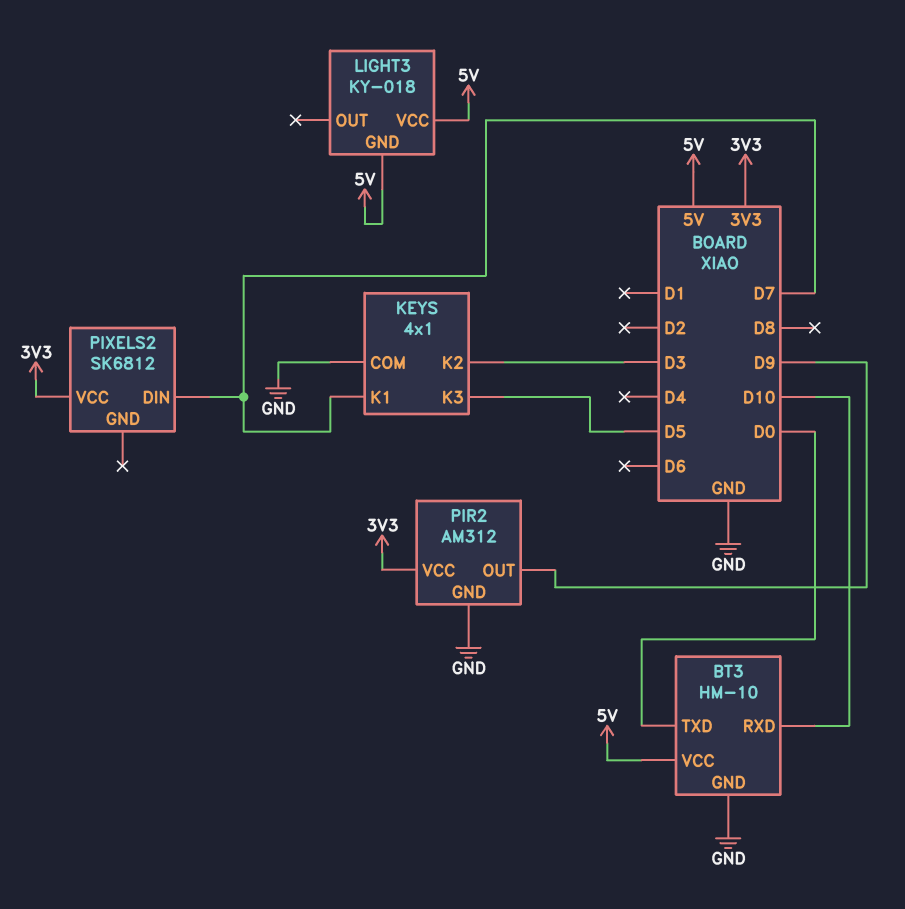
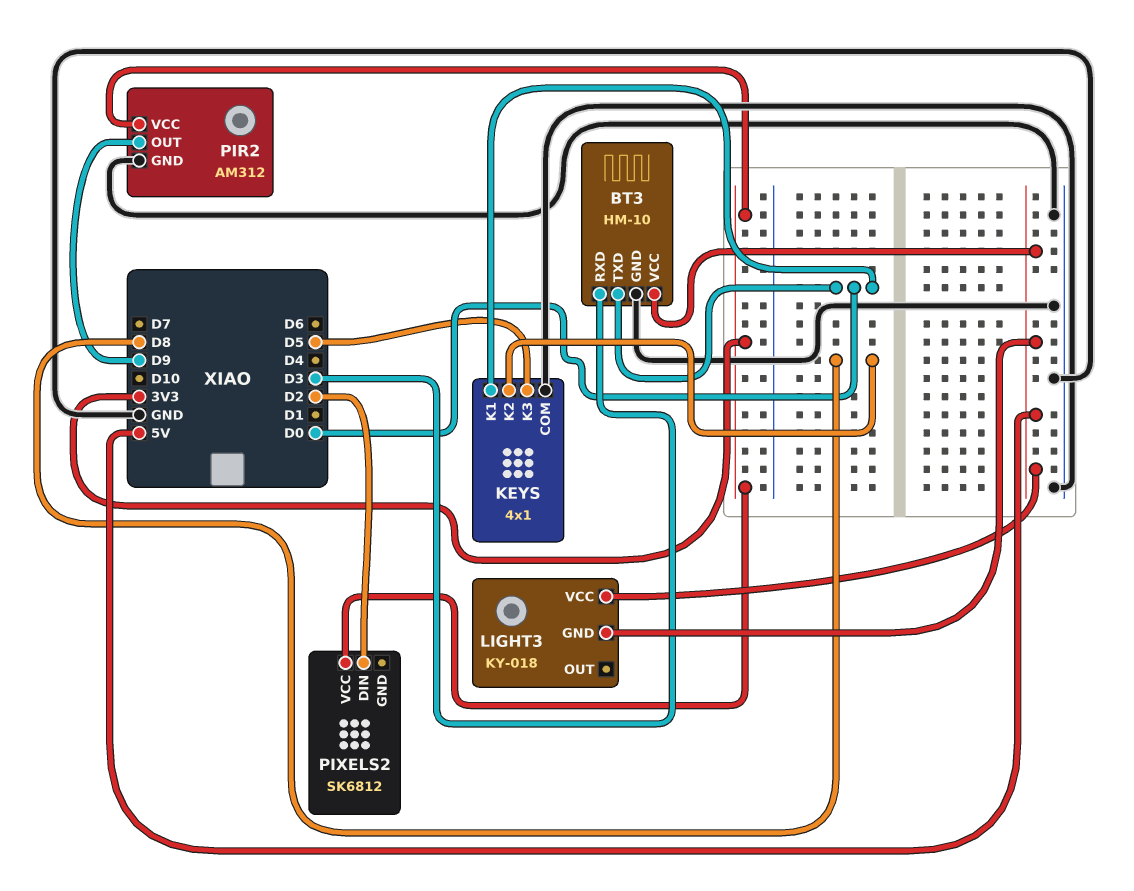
BT3 pin RXD: D10 -> D3
KEYS pin K1: D7 -> D0
KEYS pin K2: D3 -> D8
PIXELS2 pin DIN: D7 -> D2

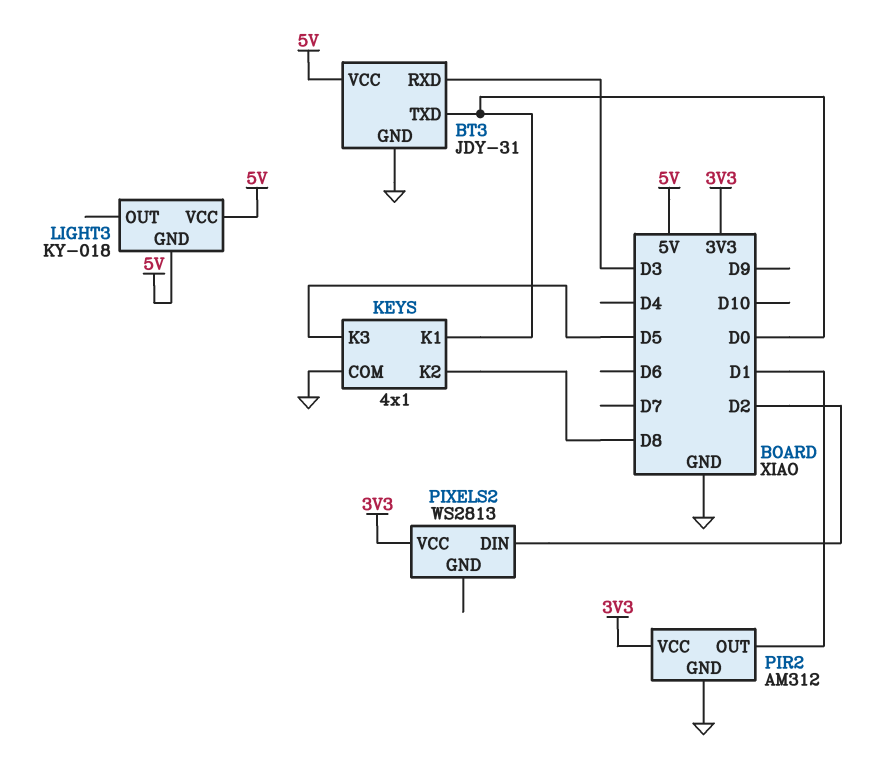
BT3: HM-10 -> JDY-31
PIR2 pin OUT: D9 -> D1
PIXELS2: SK6812 -> WS2813

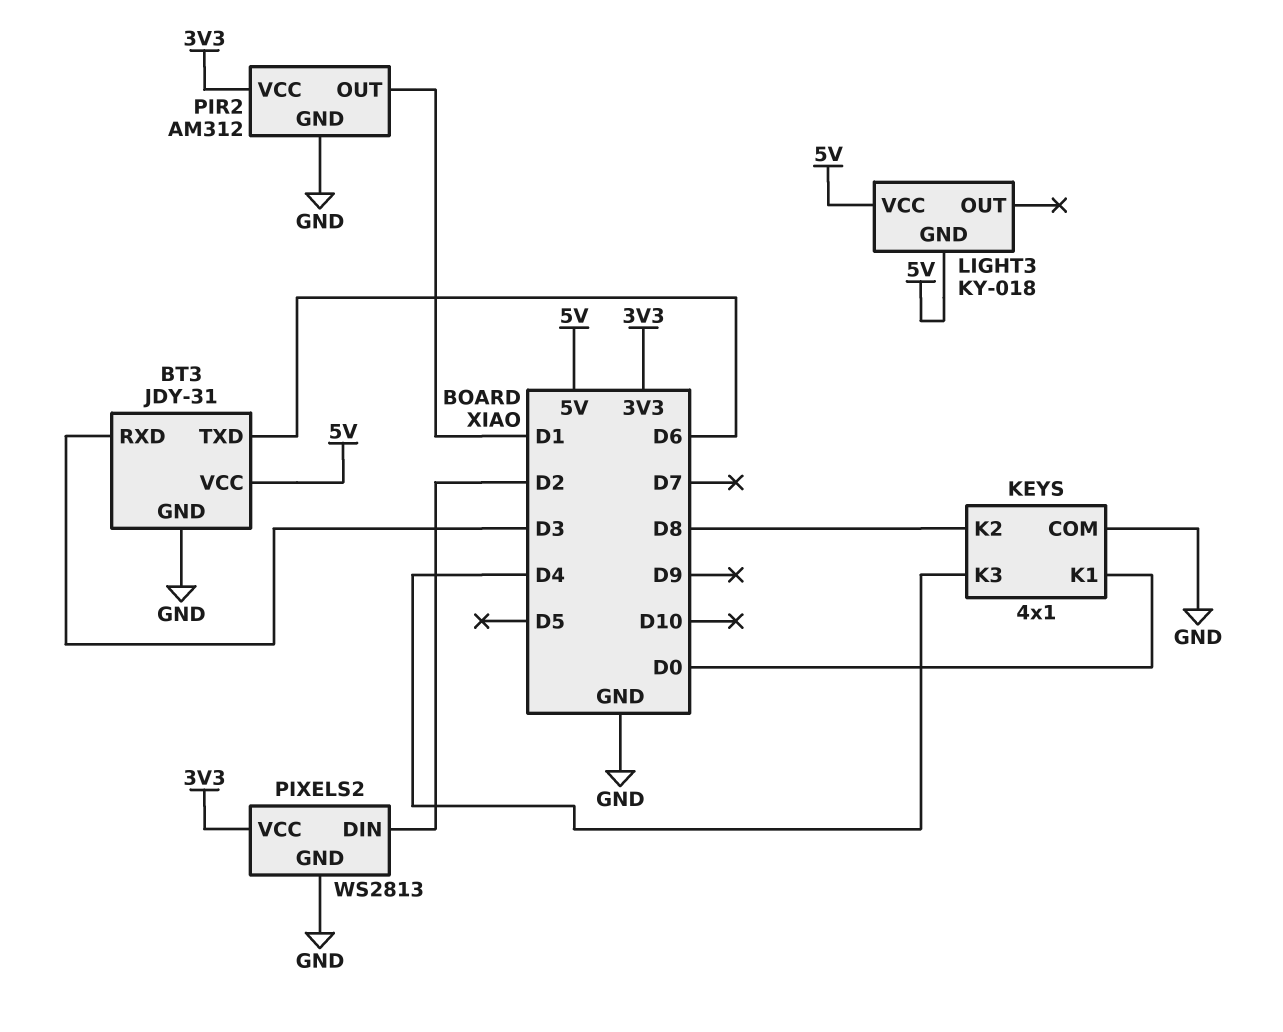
BT3 pin TXD: D0 -> D6
KEYS pin K3: D5 -> D4
PIXELS2 pin GND: none -> GND

